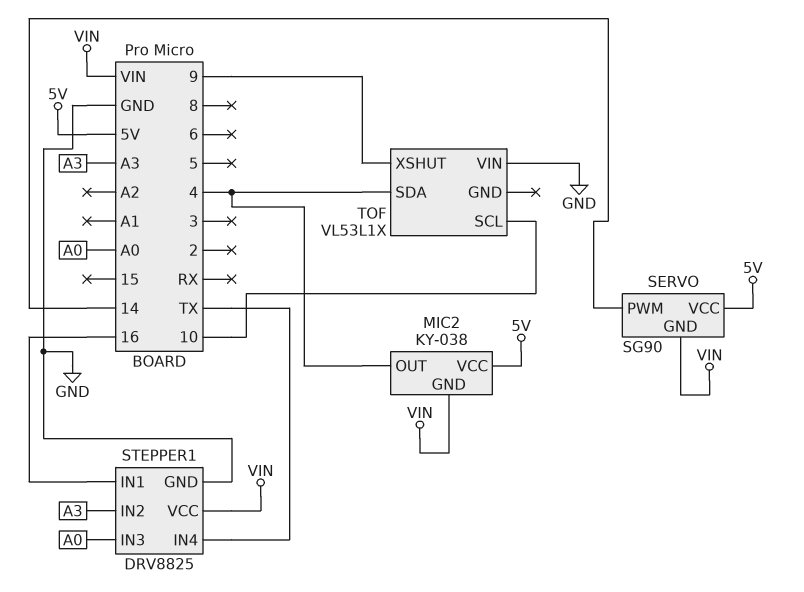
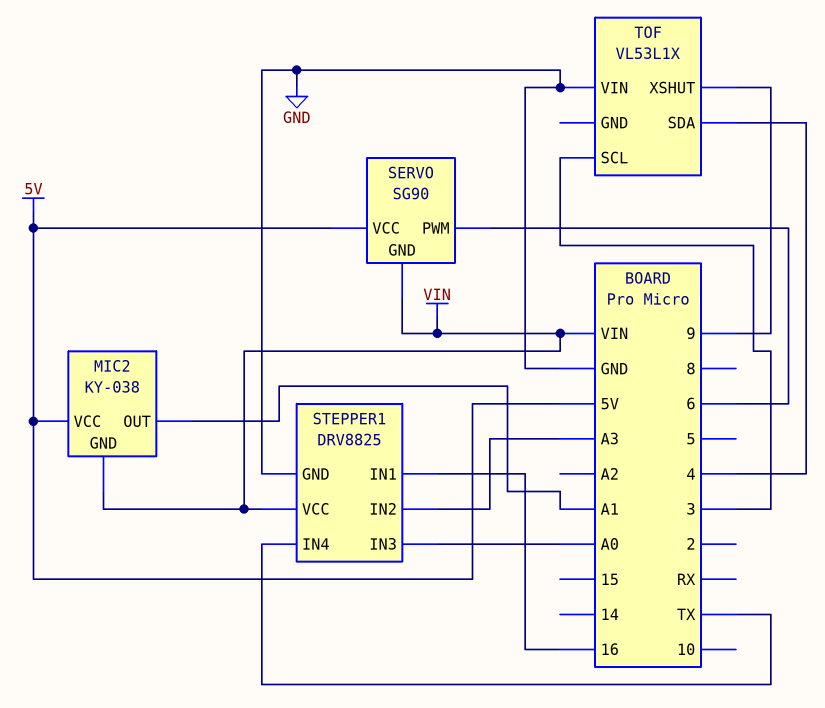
MIC2 pin OUT: 4 -> A1
SERVO pin PWM: 14 -> 6
TOF pin SCL: 10 -> 3

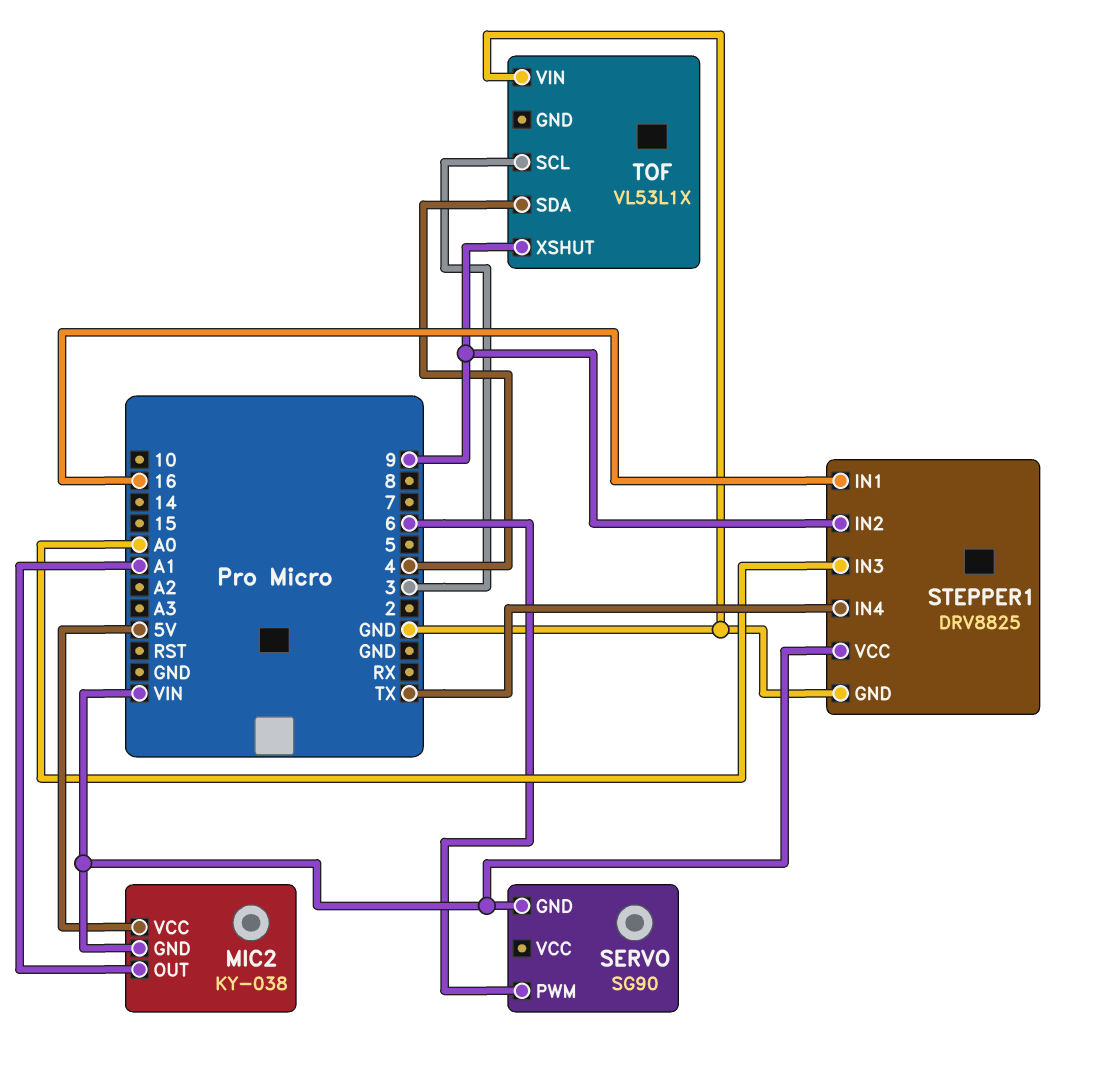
SERVO pin VCC: 5V -> none
STEPPER1 pin IN2: A3 -> 9

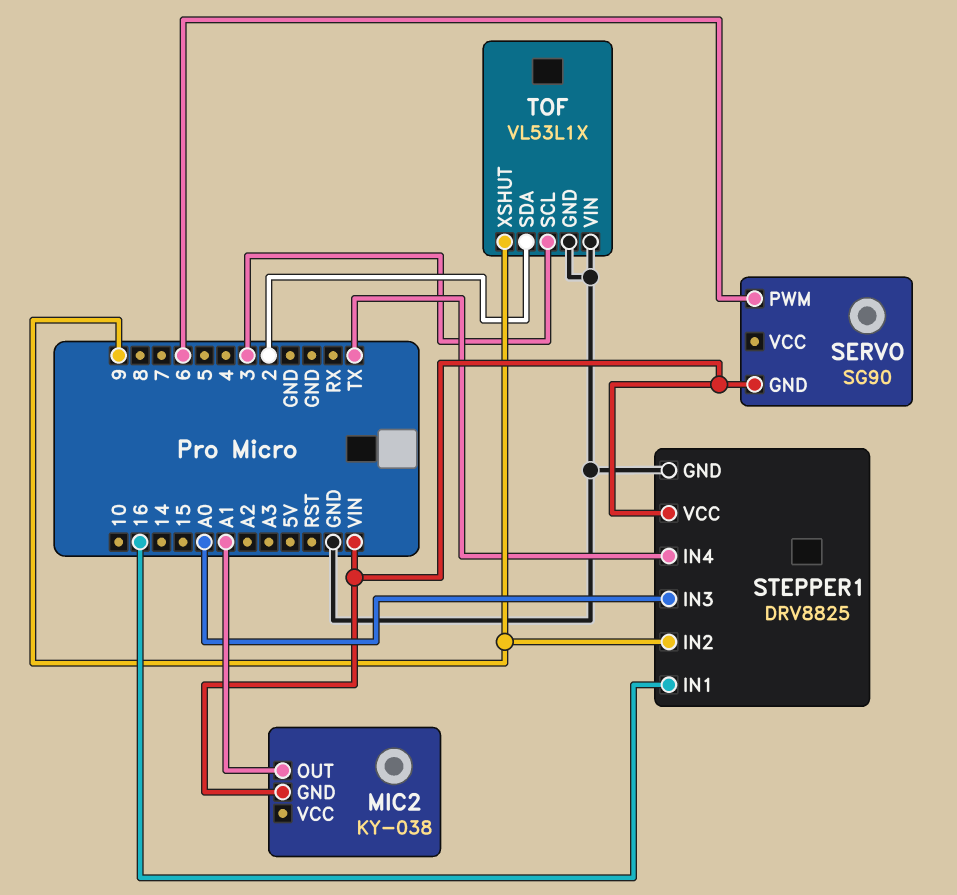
MIC2 pin VCC: 5V -> none
TOF pin GND: none -> GND
TOF pin SDA: 4 -> 2

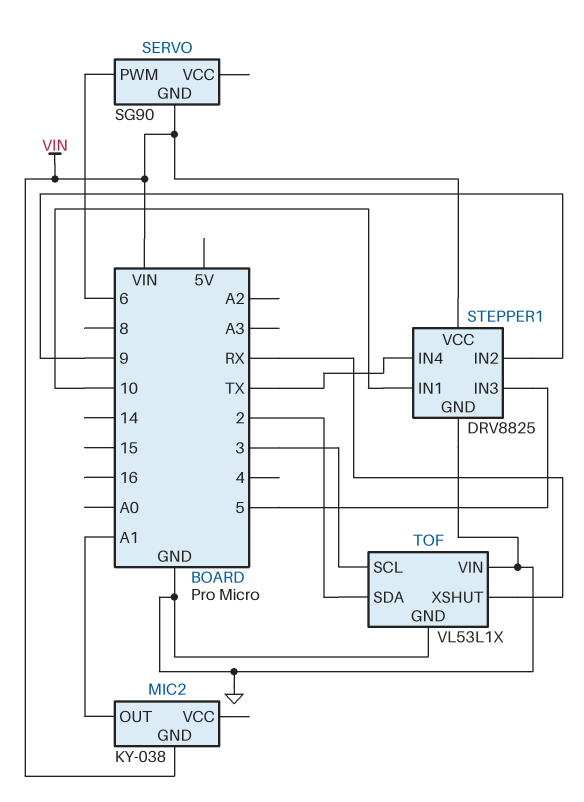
STEPPER1 pin IN1: 16 -> 10
STEPPER1 pin IN3: A0 -> 5
TOF pin XSHUT: 9 -> RX

